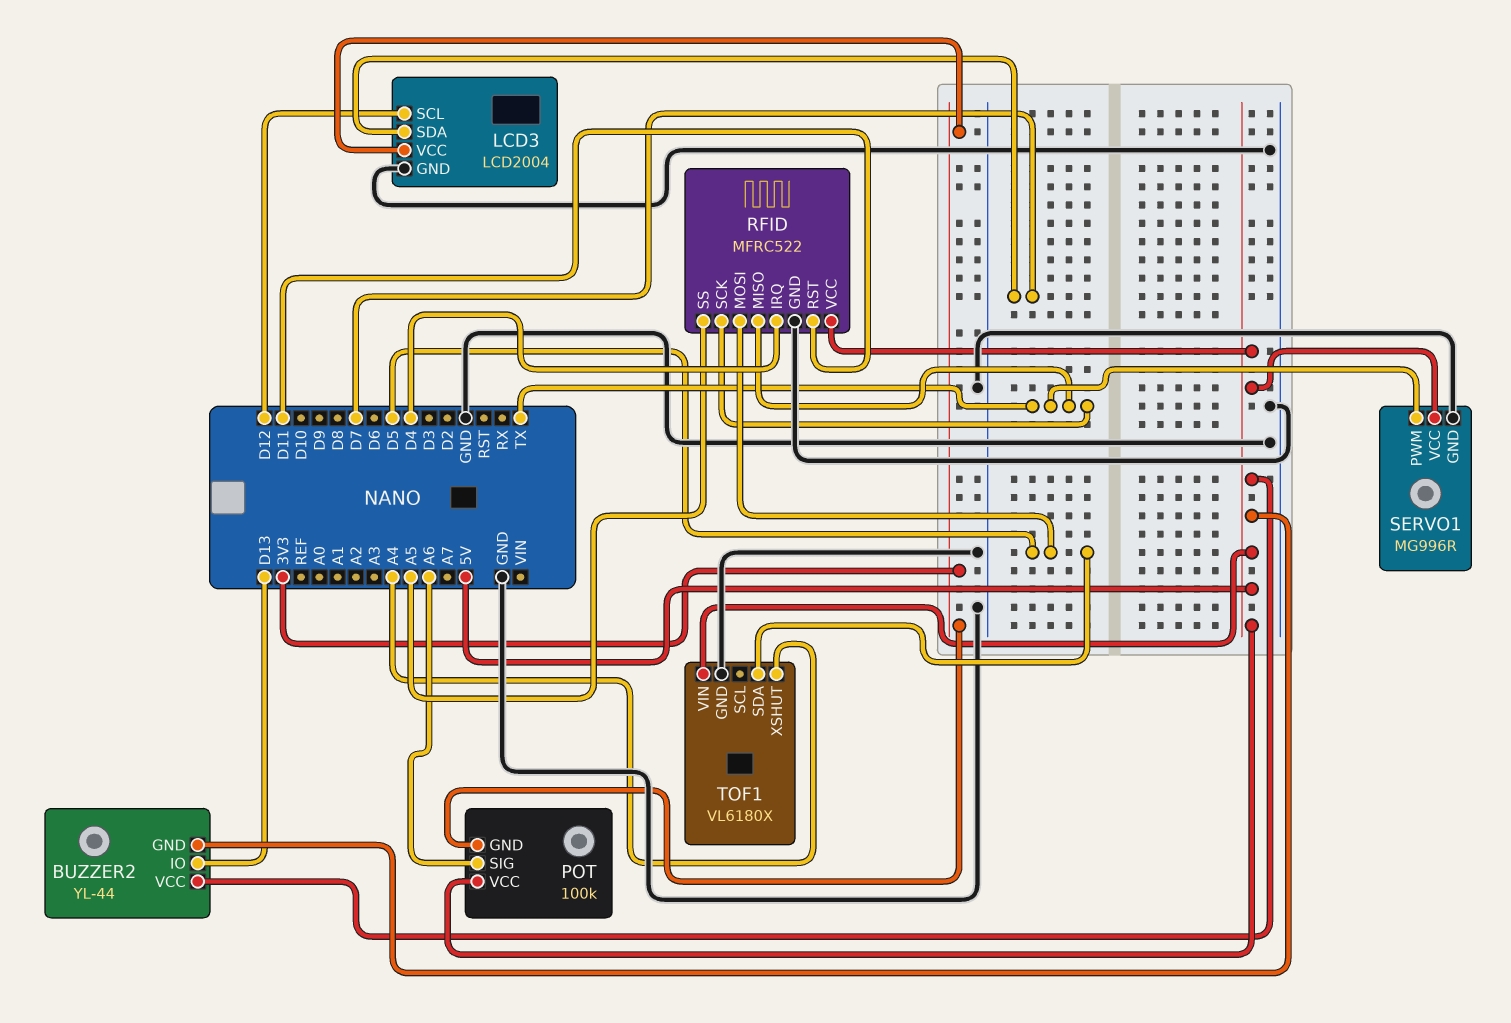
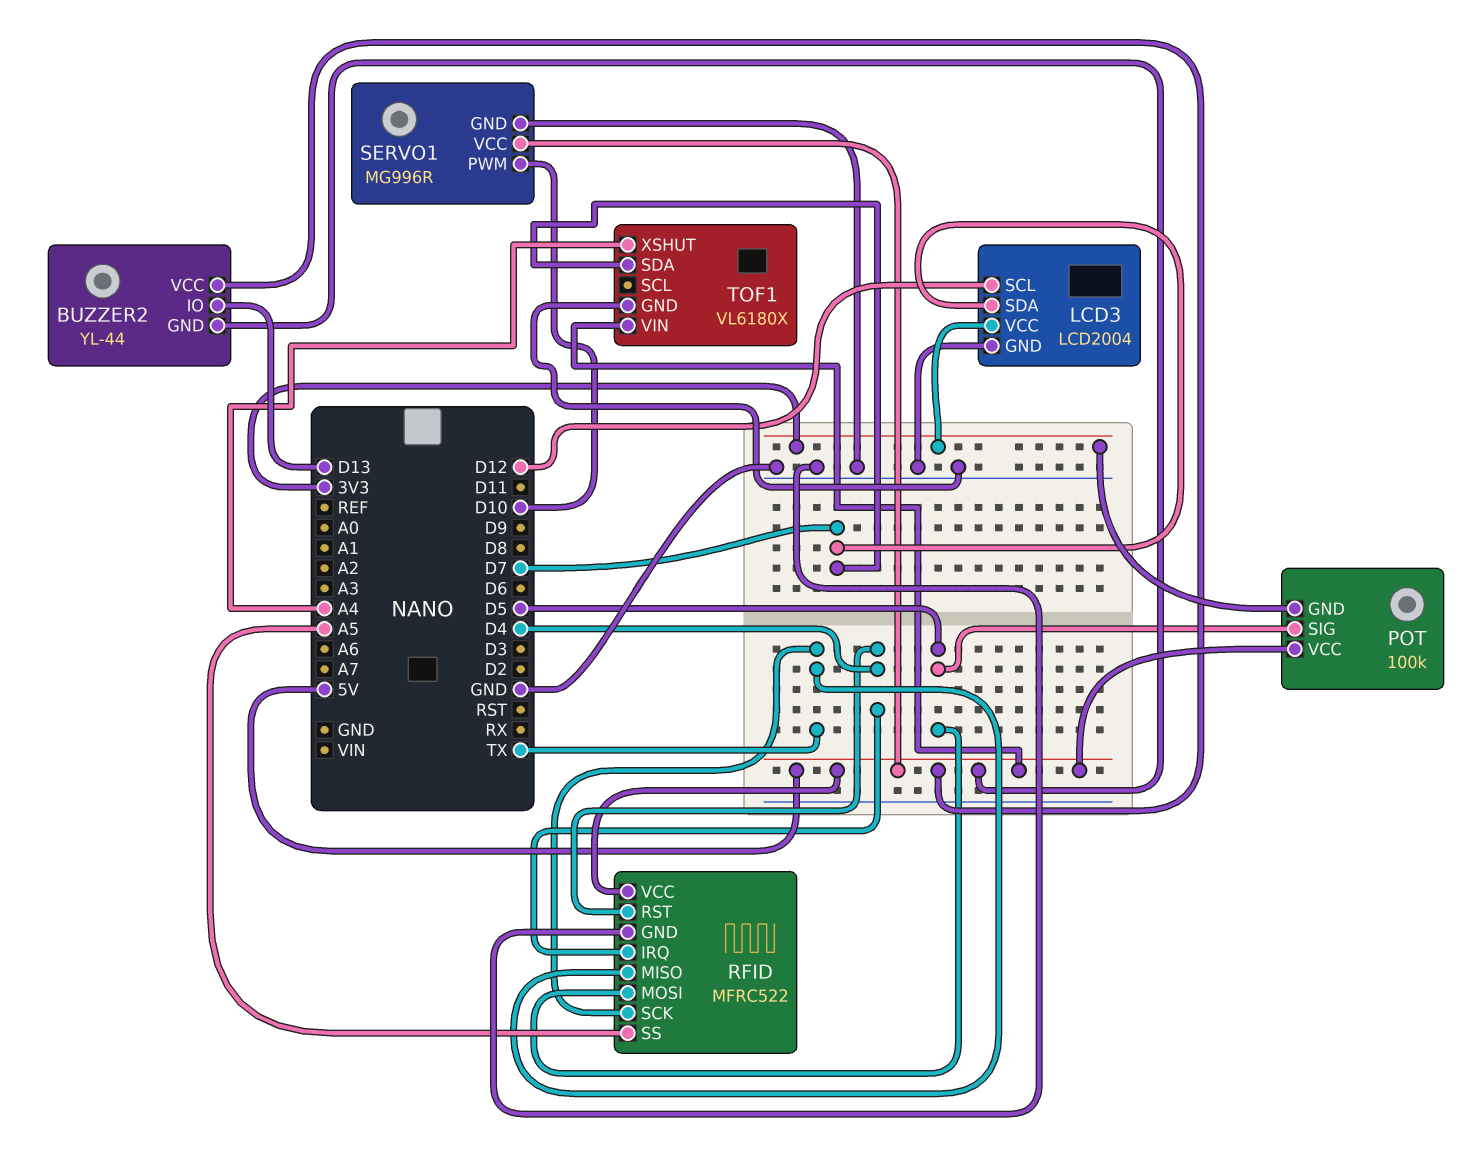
POT pin SIG: A6 -> D5
RFID pin RST: D11 -> D4
SERVO1 pin PWM: TX -> D10
TOF1 pin SDA: D5 -> D7

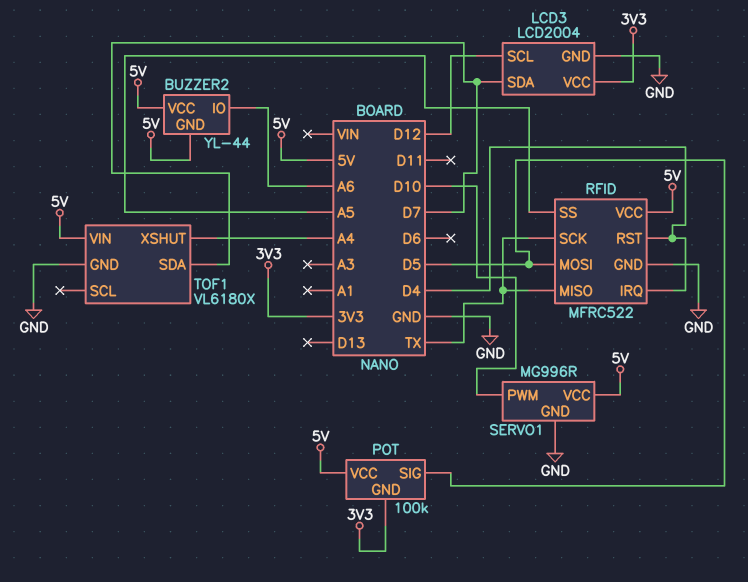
BUZZER2 pin IO: D13 -> A6

